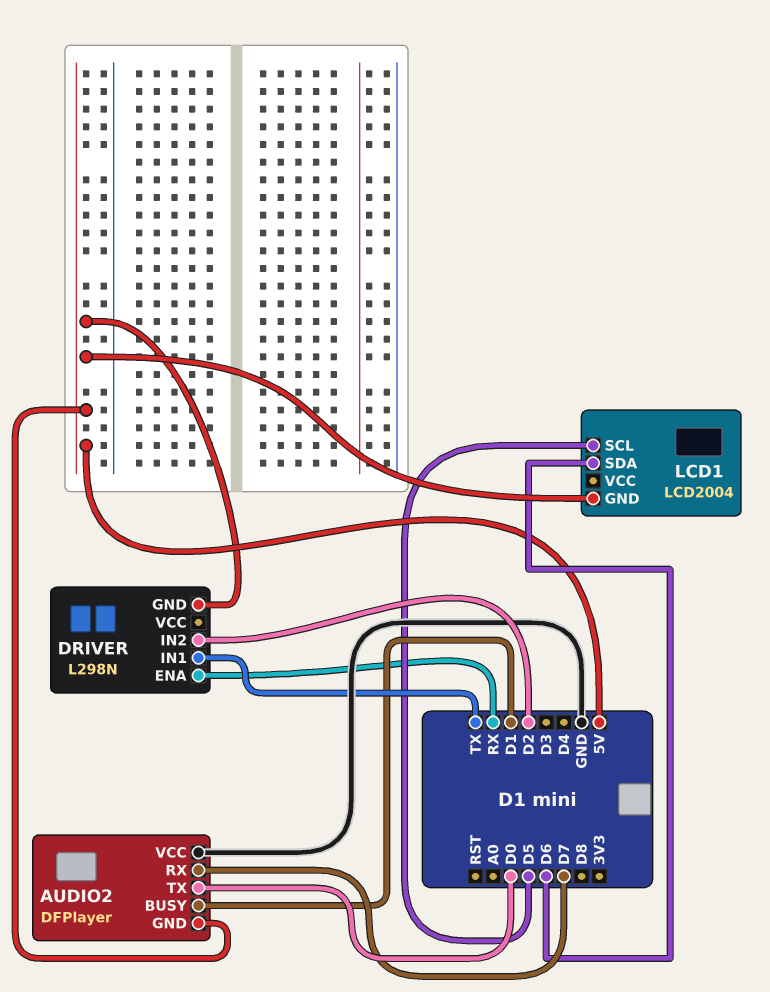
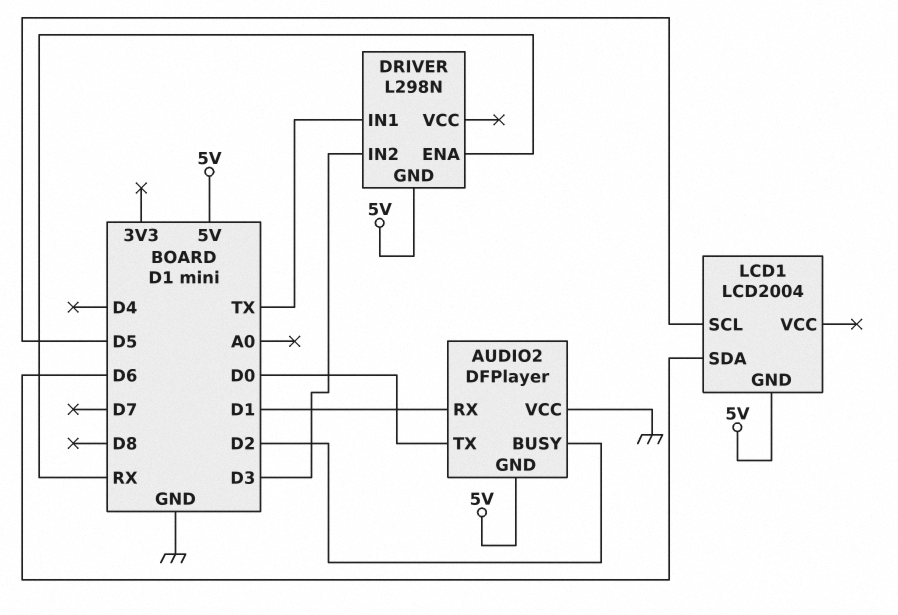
AUDIO2 pin BUSY: D1 -> D2
AUDIO2 pin RX: D7 -> D1
DRIVER pin IN2: D2 -> D3

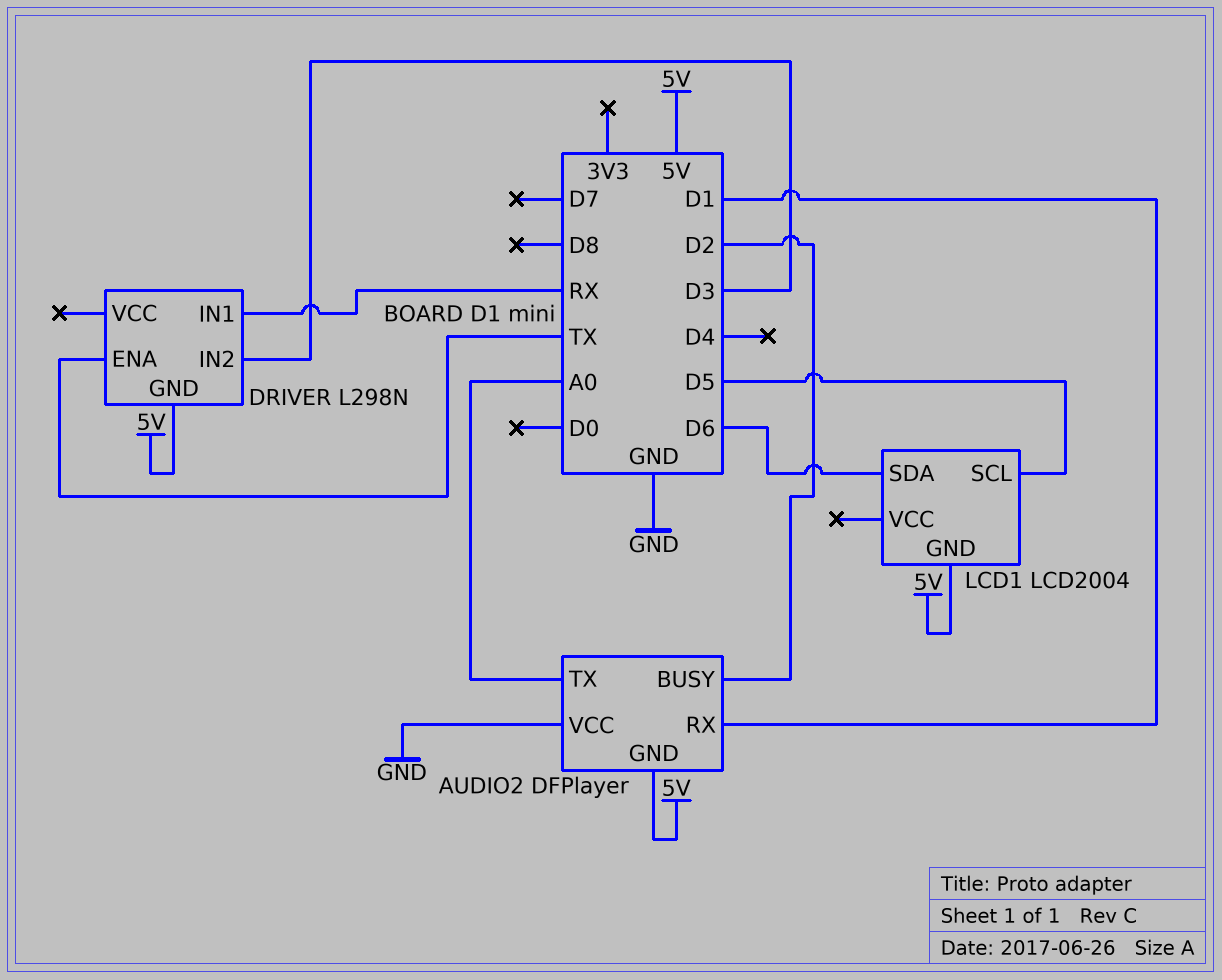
AUDIO2 pin TX: D0 -> A0
DRIVER pin ENA: RX -> TX
DRIVER pin IN1: TX -> RX

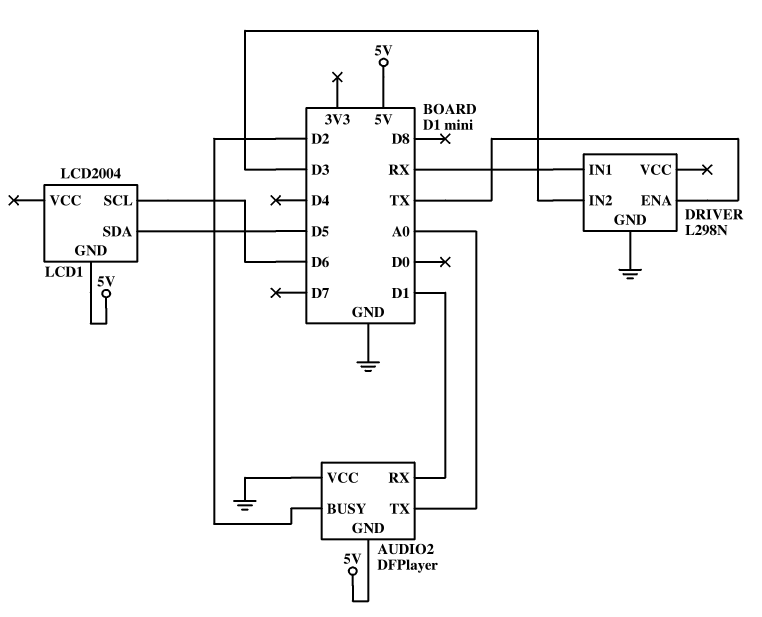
DRIVER pin GND: 5V -> GND
LCD1 pin SCL: D5 -> D6
LCD1 pin SDA: D6 -> D5

